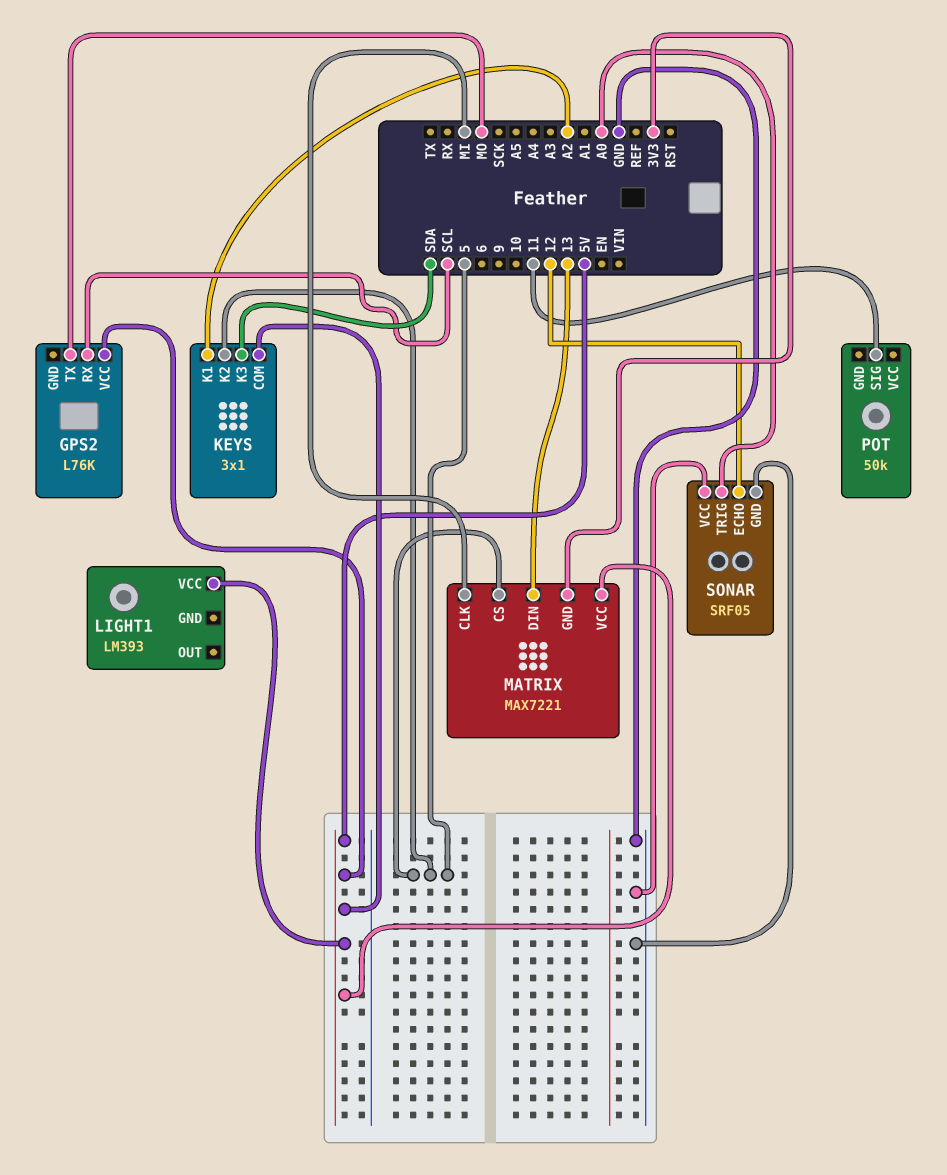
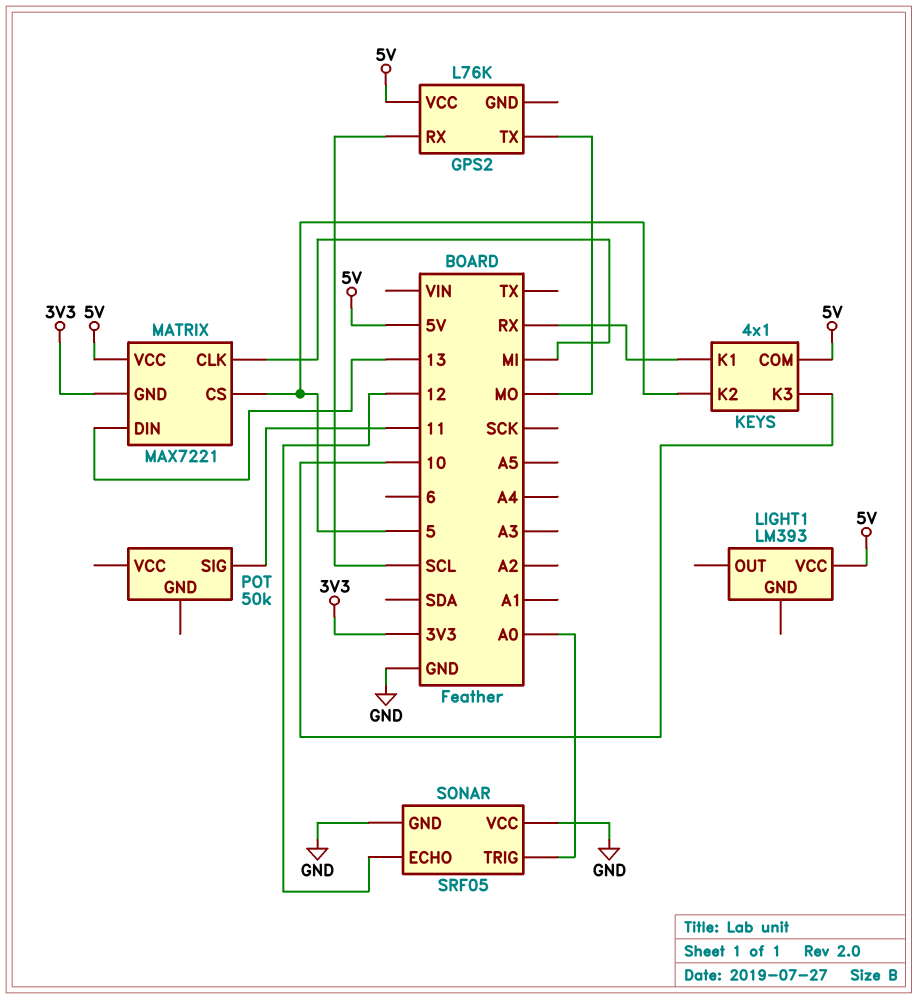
KEYS: 3x1 -> 4x1
KEYS pin K1: A2 -> RX
KEYS pin K3: SDA -> 10

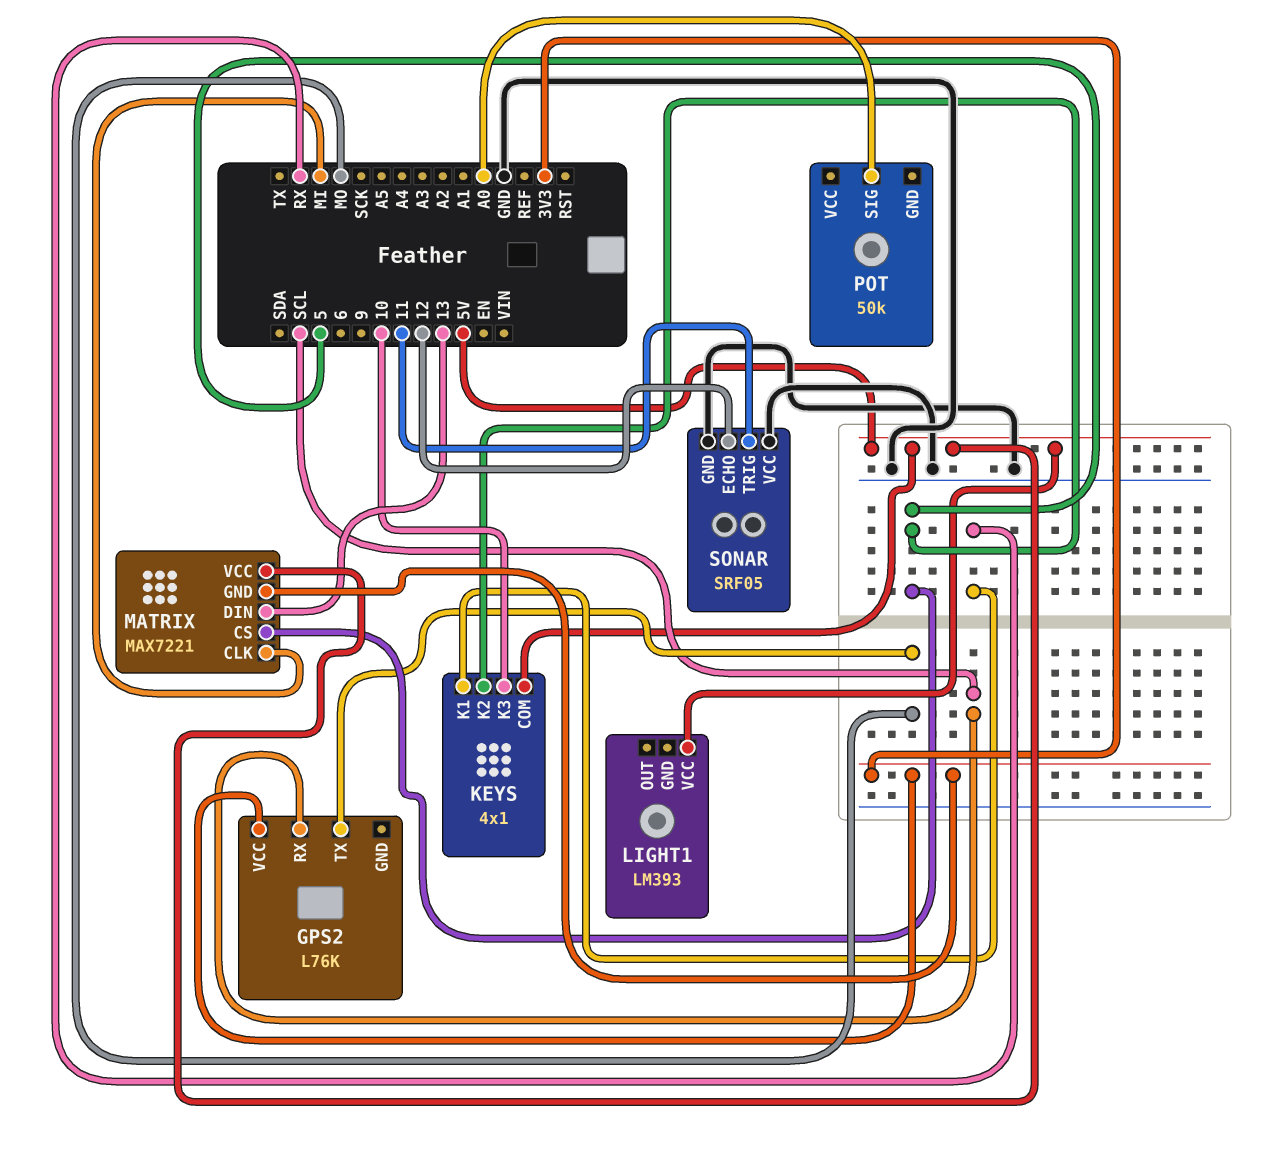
GPS2 pin VCC: 5V -> 3V3
POT pin SIG: 11 -> A0
SONAR pin TRIG: A0 -> 11

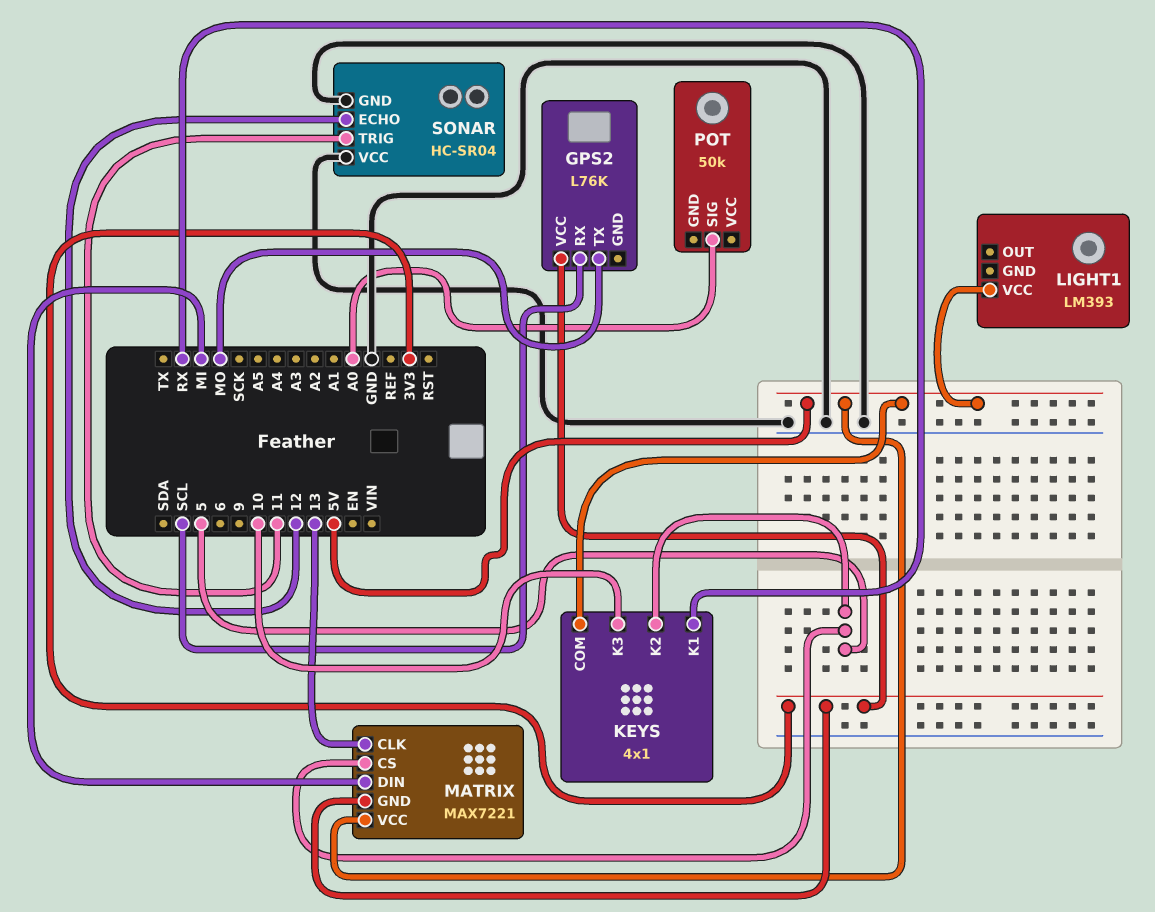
MATRIX pin CLK: MI -> 13
MATRIX pin DIN: 13 -> MI
SONAR: SRF05 -> HC-SR04

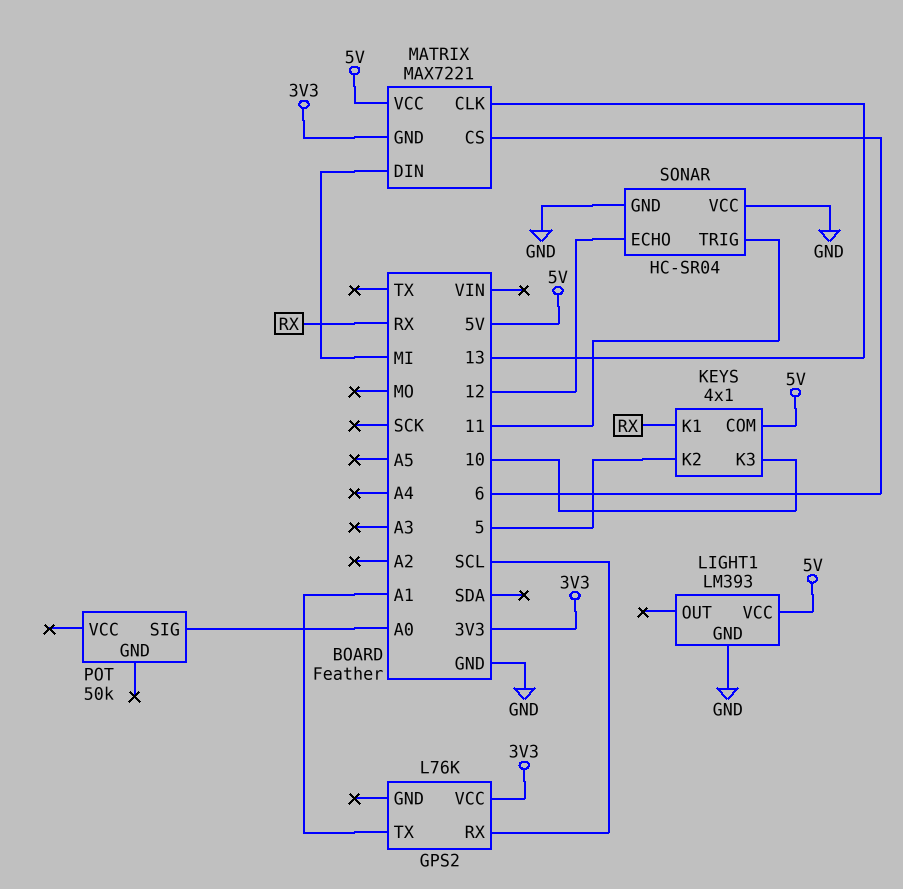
GPS2 pin TX: MO -> A1
LIGHT1 pin GND: none -> GND
MATRIX pin CS: 5 -> 6

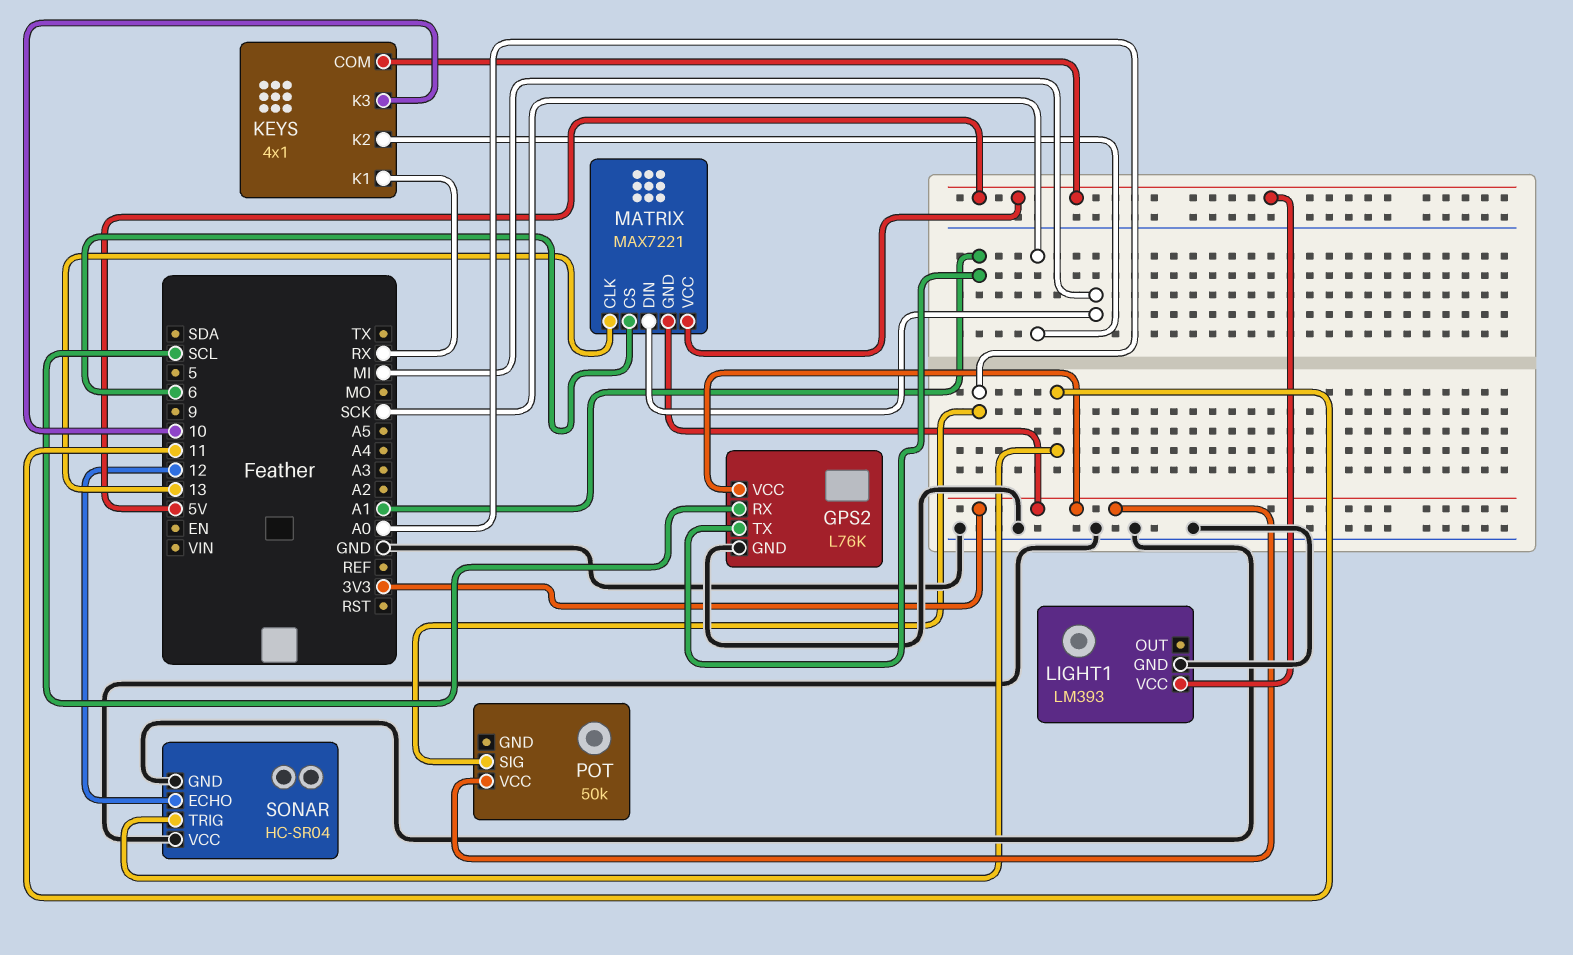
GPS2 pin GND: none -> GND
KEYS pin K2: 5 -> SCK
POT pin VCC: none -> 3V3

